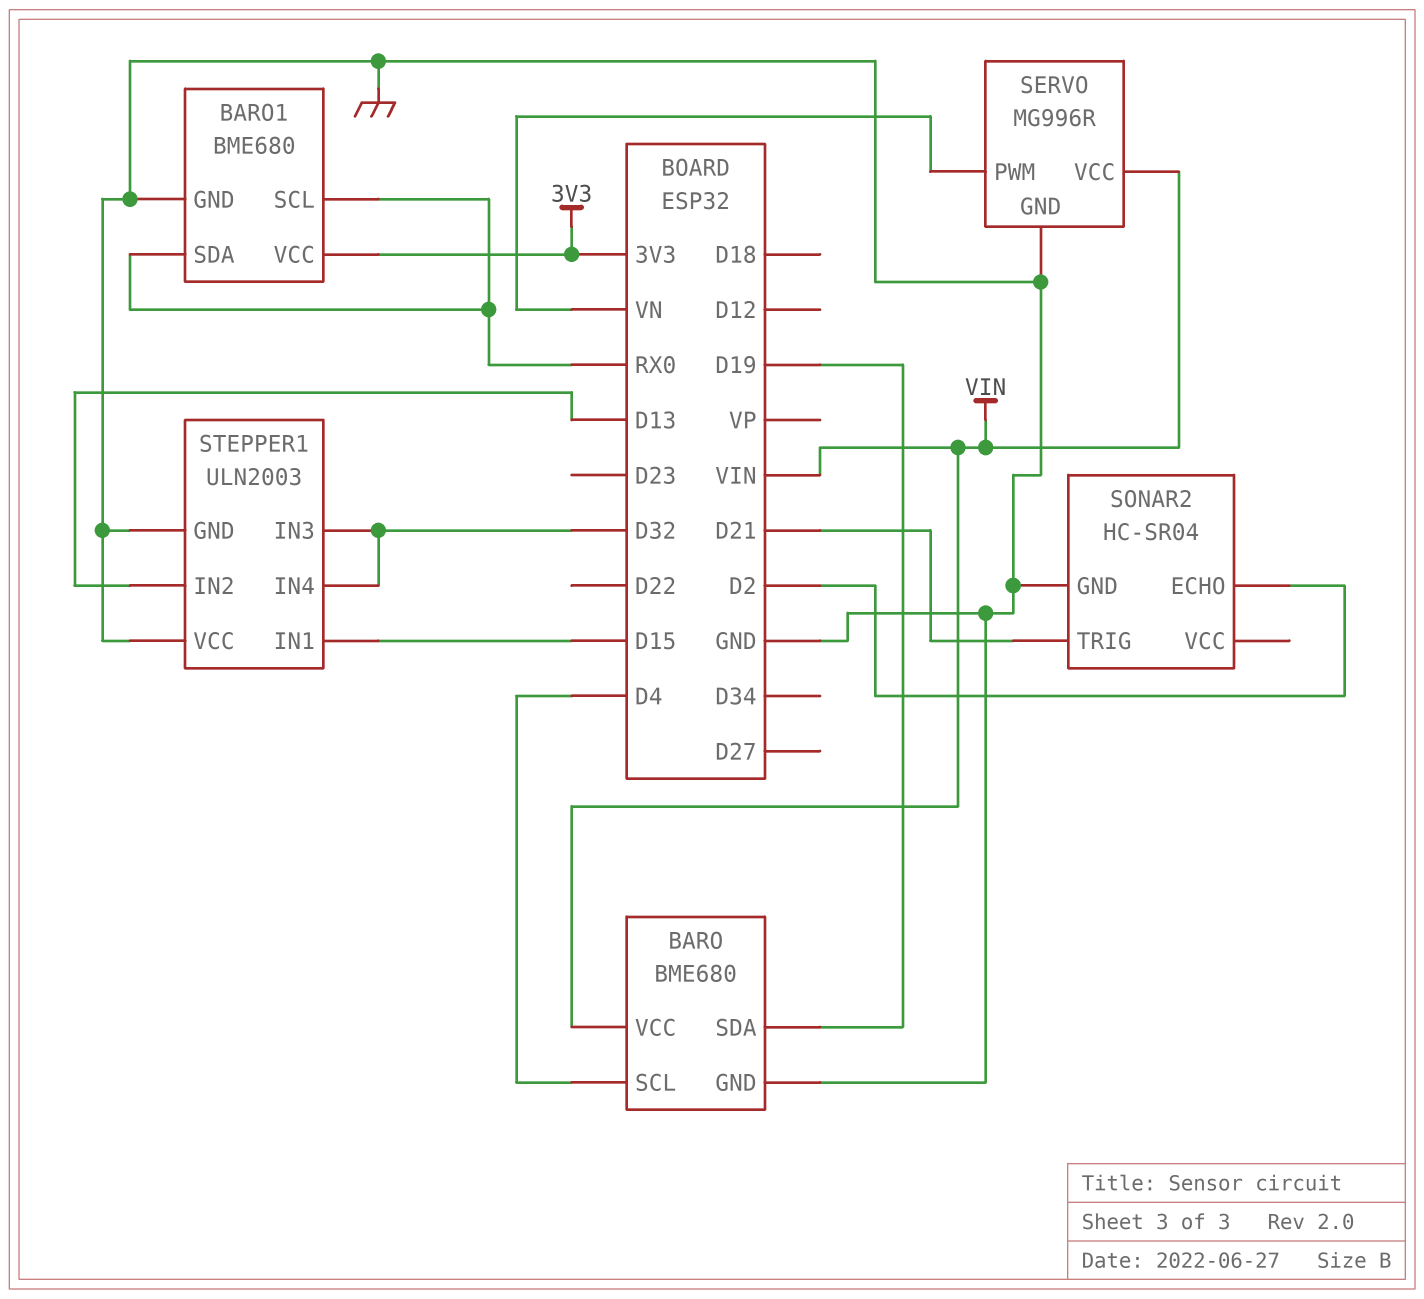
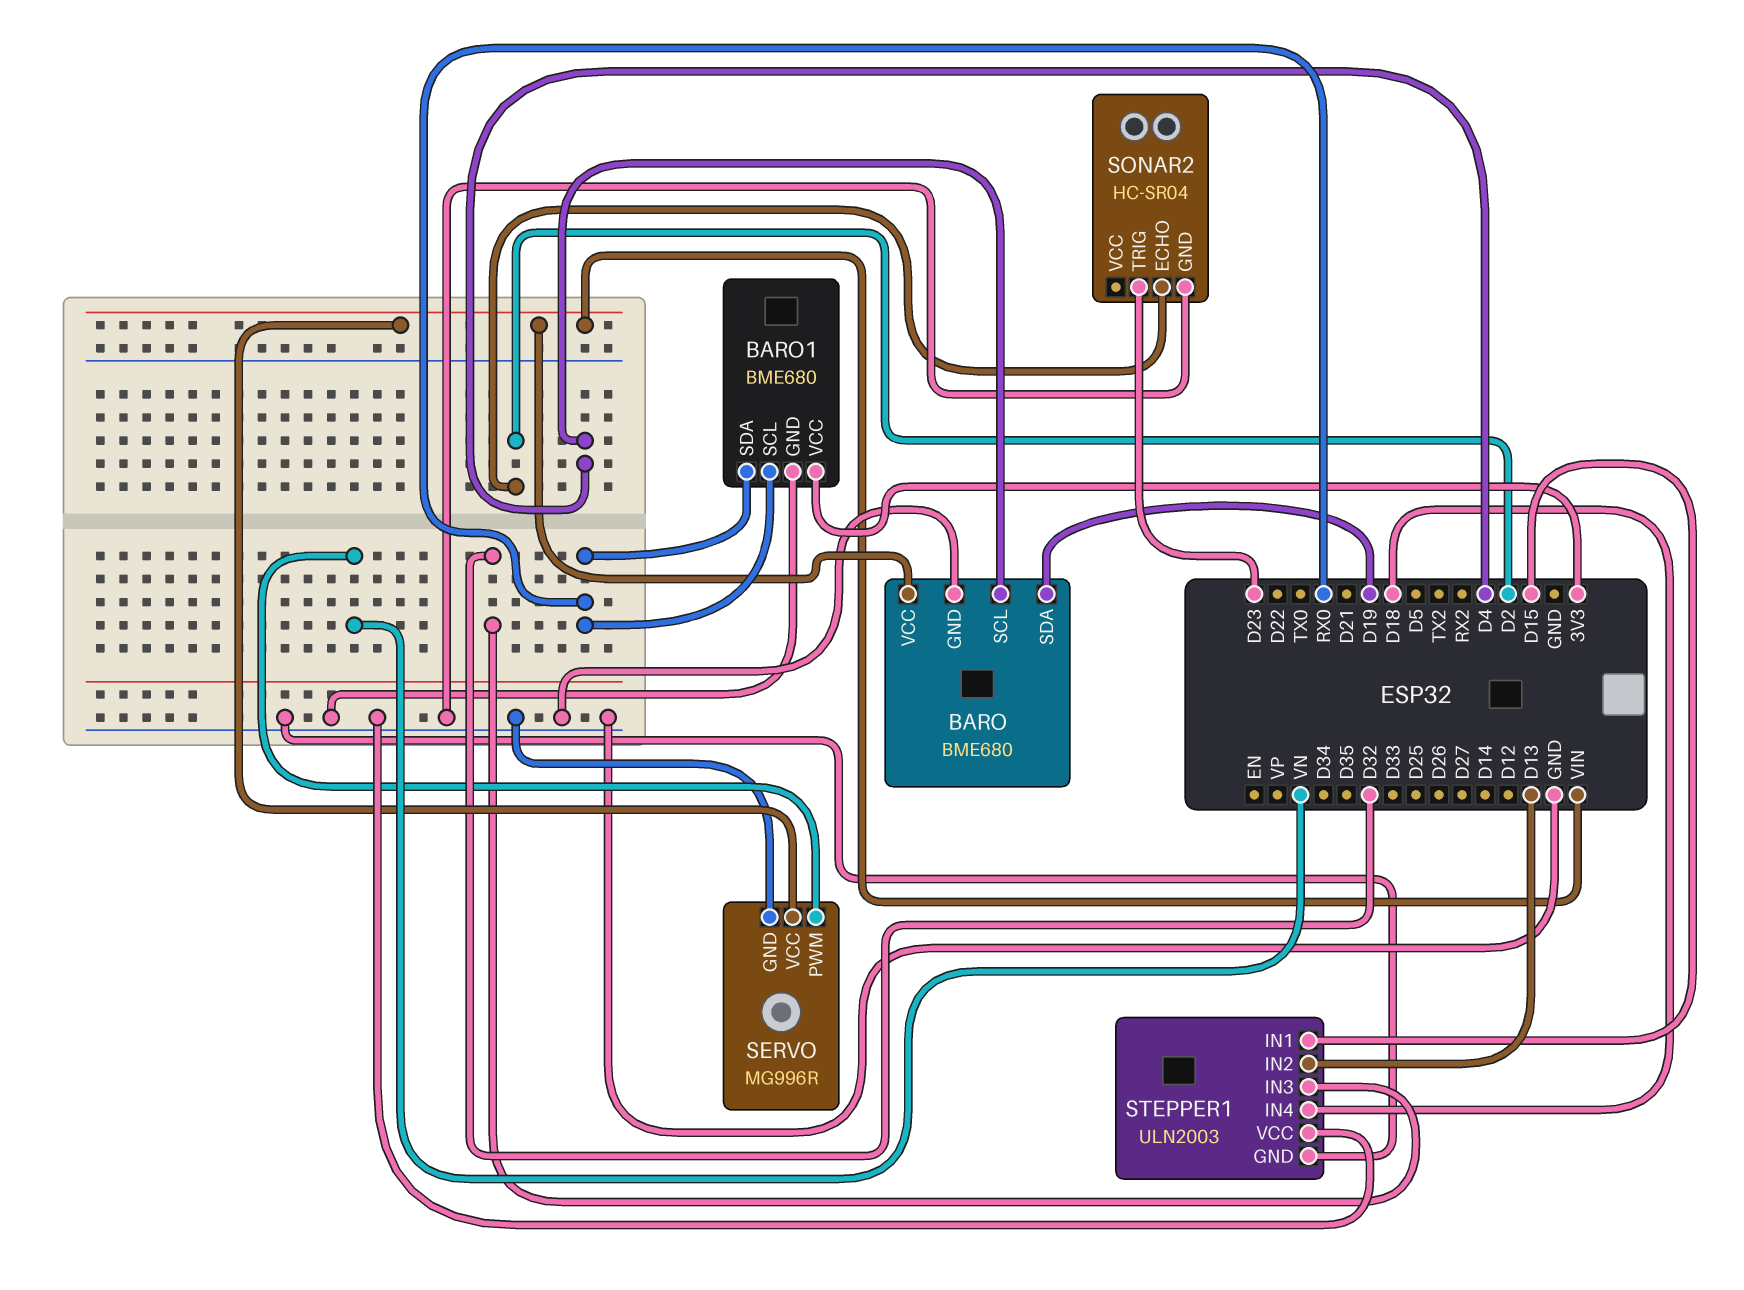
SONAR2 pin TRIG: D21 -> D23
STEPPER1 pin IN4: D32 -> D18

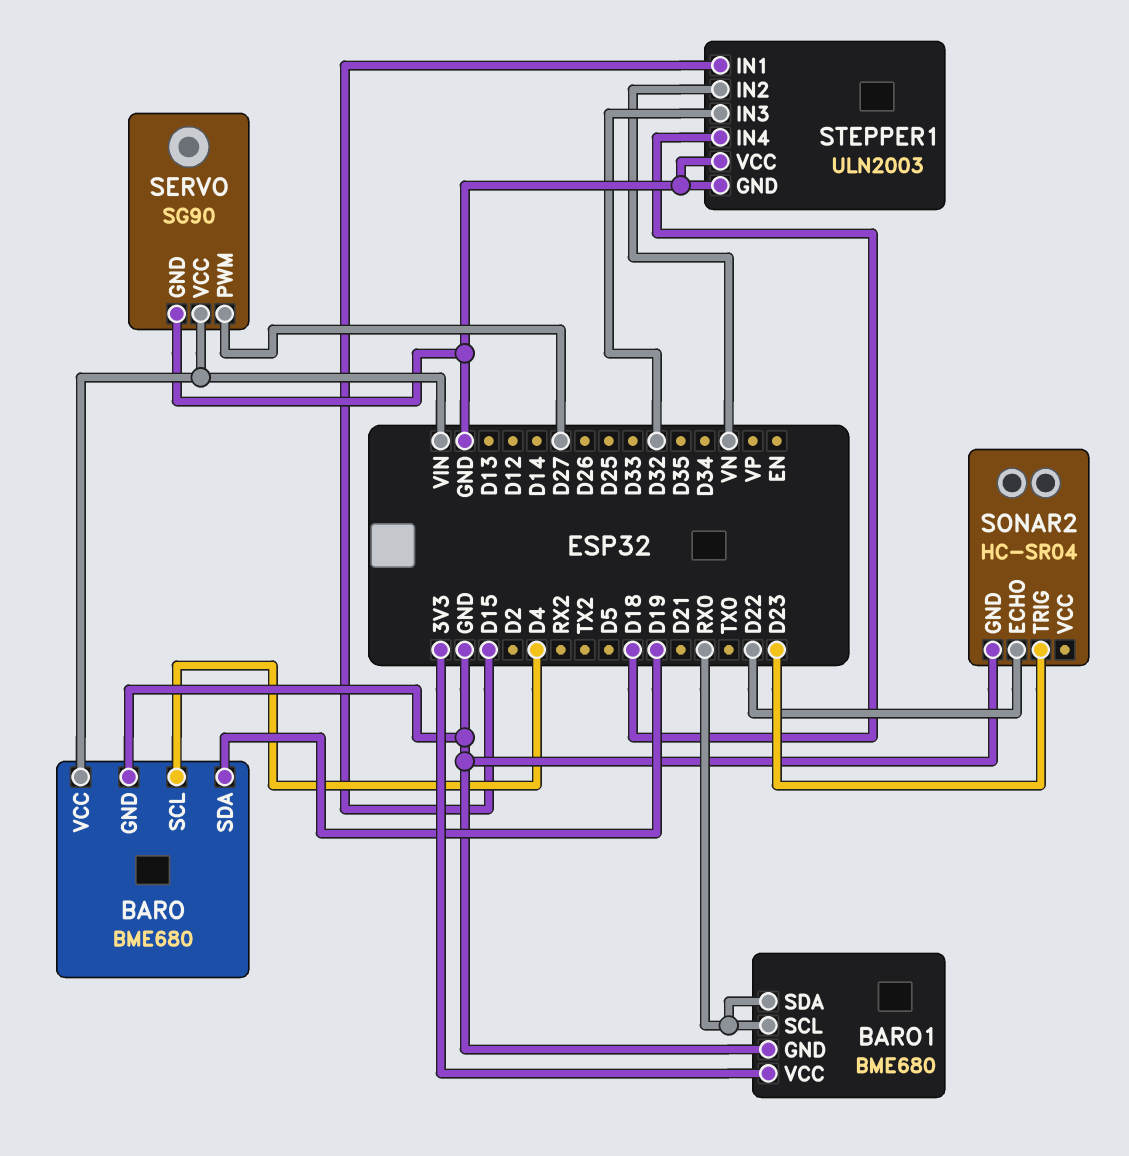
SERVO: MG996R -> SG90
SERVO pin PWM: VN -> D27
SONAR2 pin ECHO: D2 -> D22
STEPPER1 pin IN2: D13 -> VN

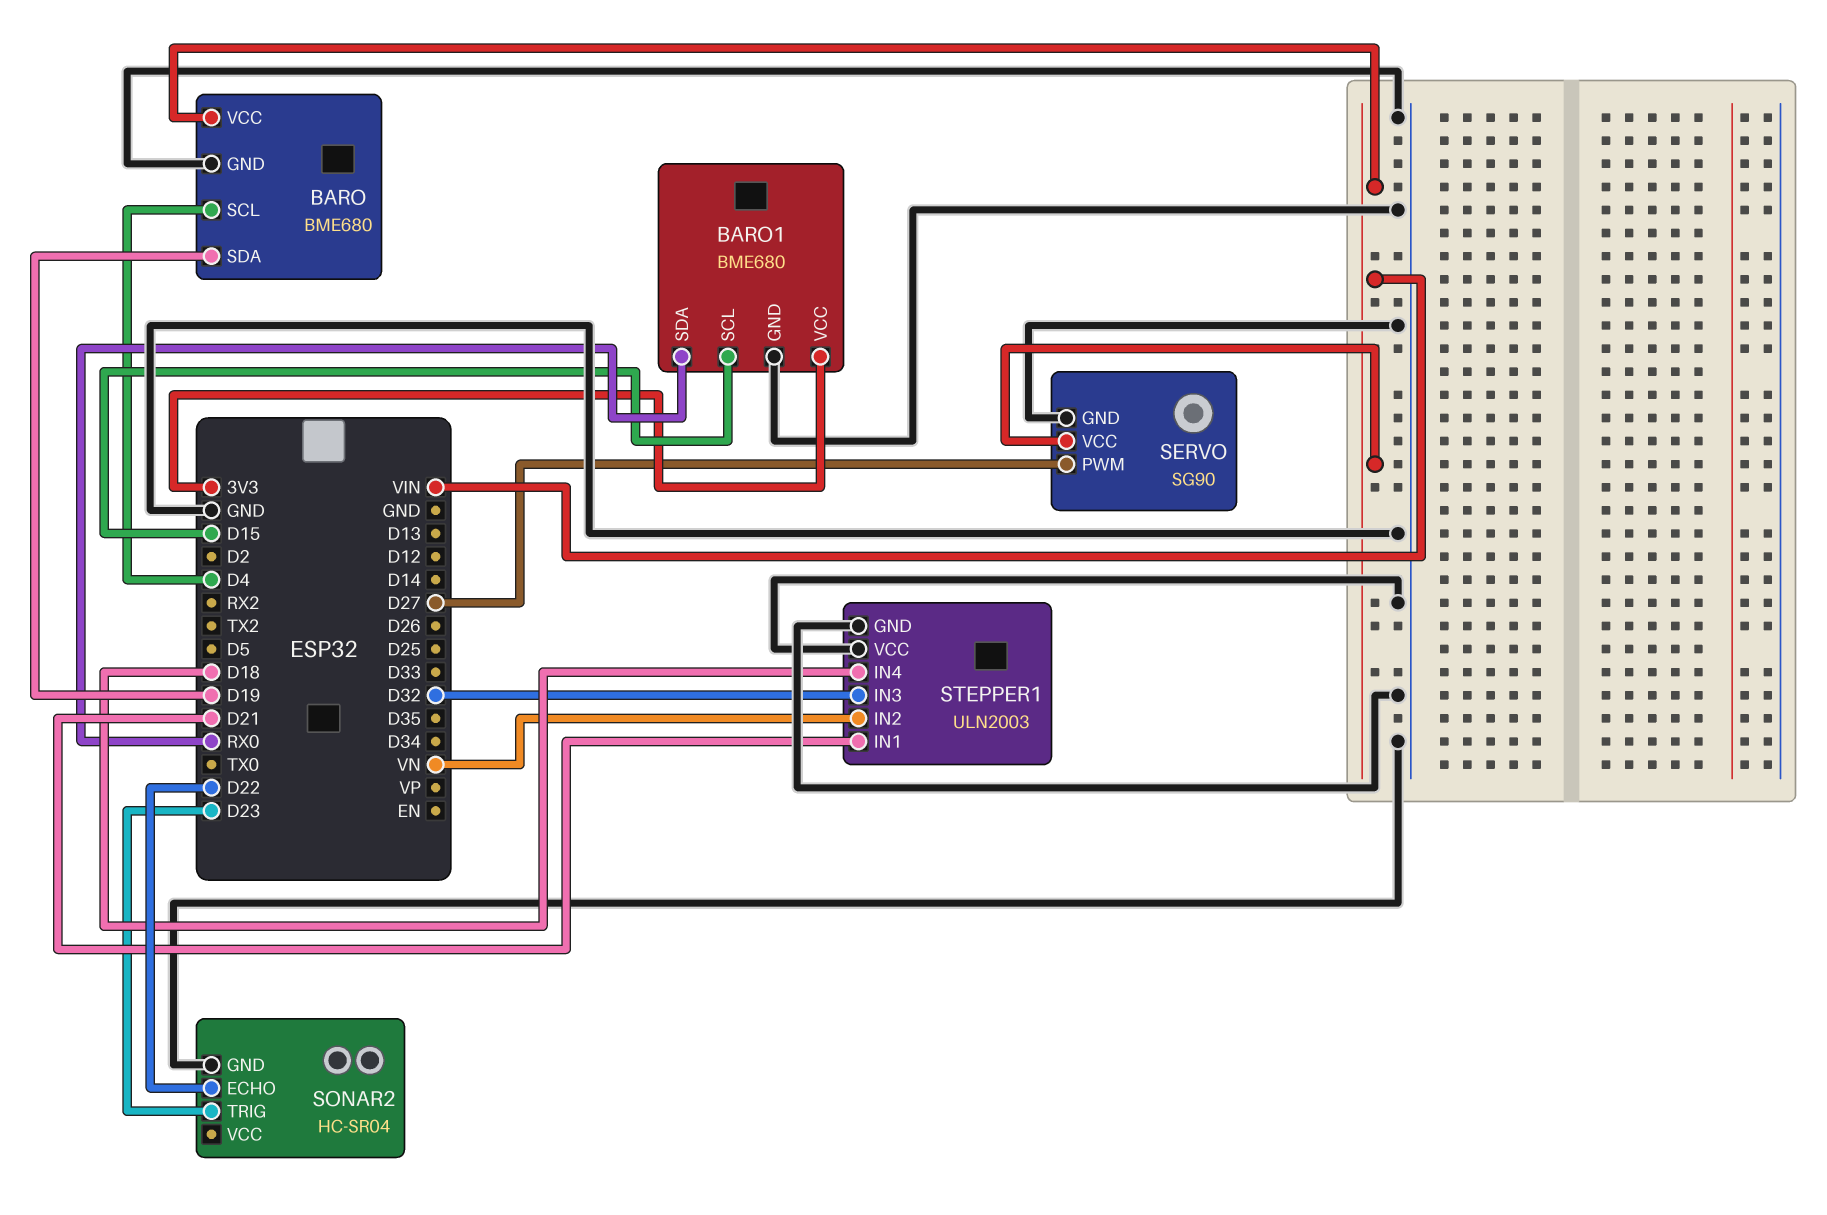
BARO1 pin SCL: RX0 -> D15
STEPPER1 pin IN1: D15 -> D21

